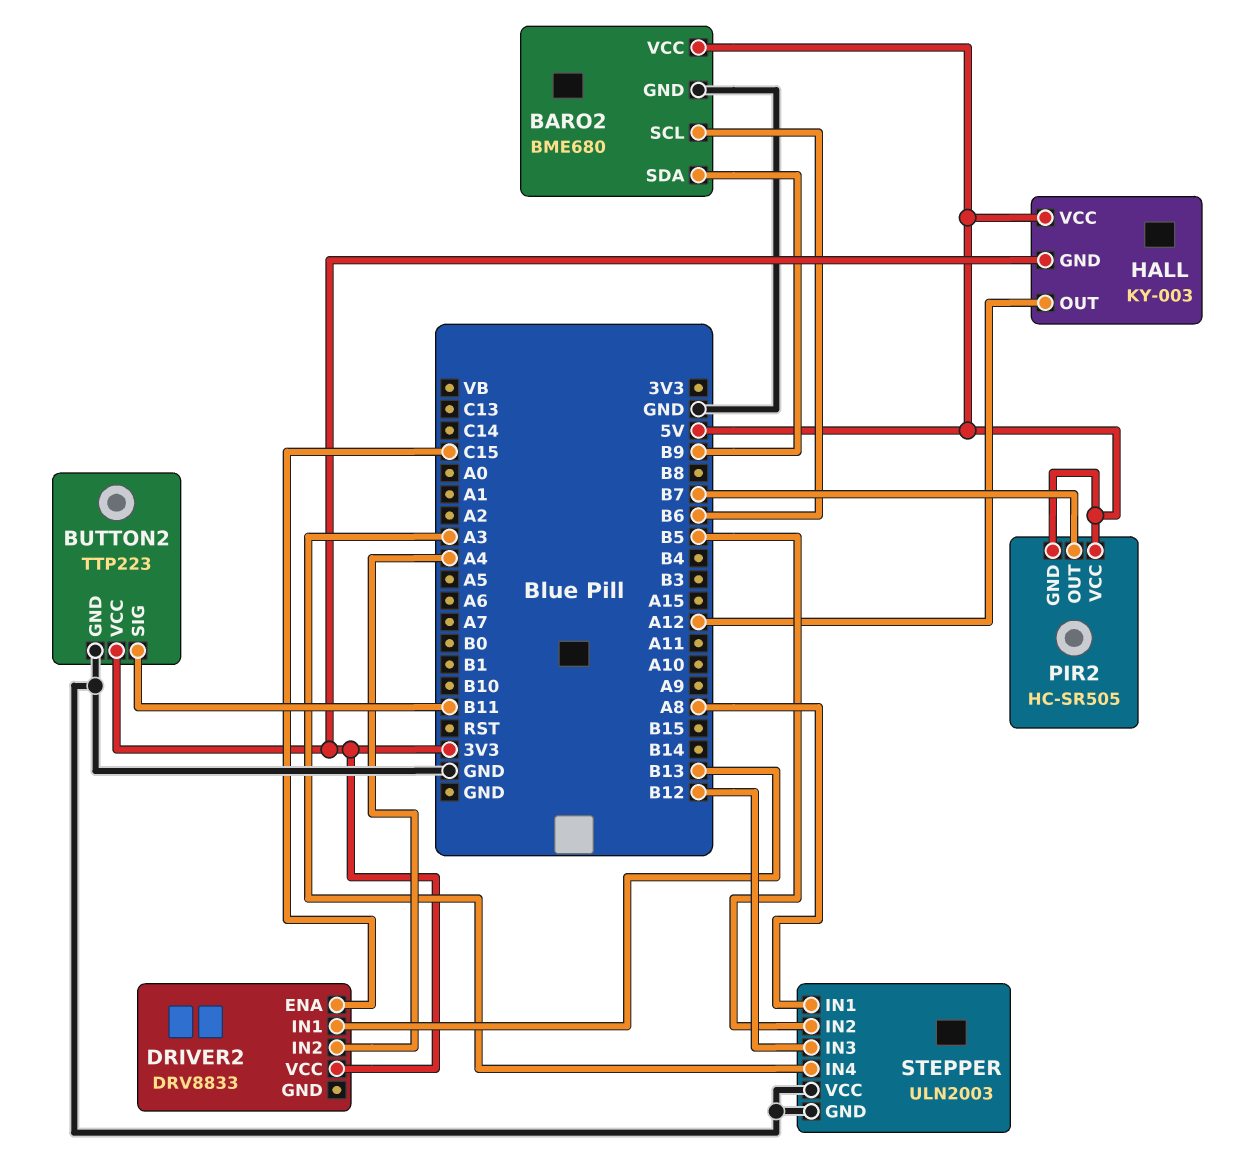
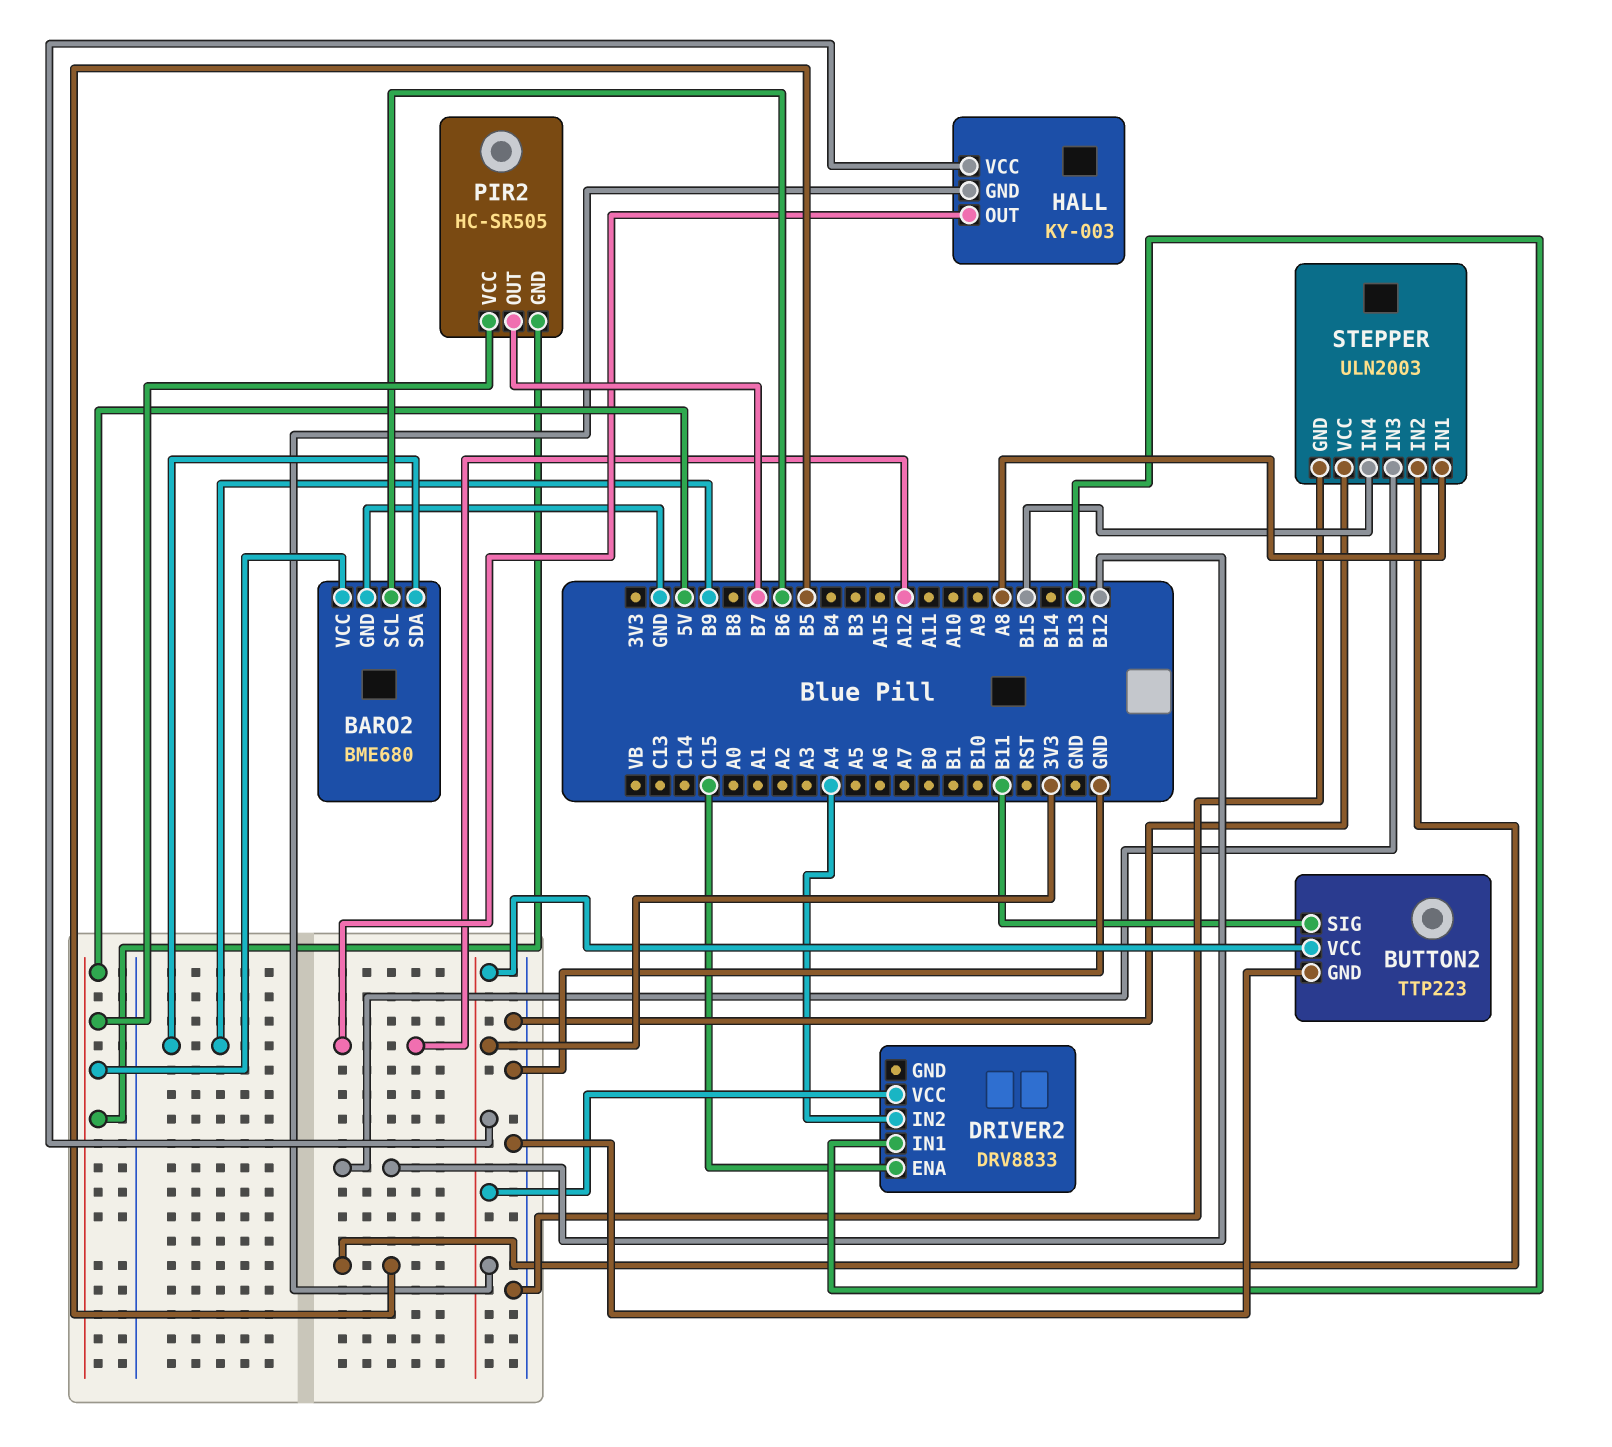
HALL pin VCC: 5V -> 3V3
STEPPER pin IN4: A3 -> B15

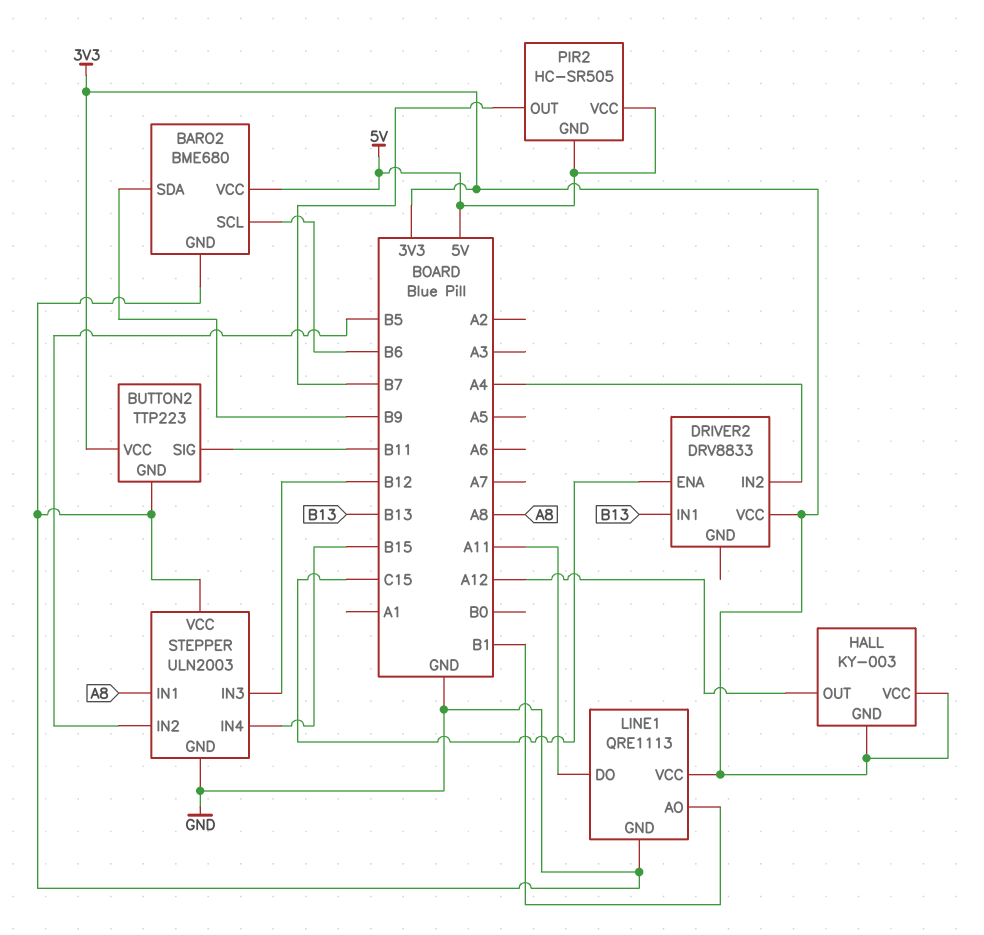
LINE1: none -> QRE1113
LINE1 pin AO: none -> B1
LINE1 pin DO: none -> A11
LINE1 pin GND: none -> GND
LINE1 pin VCC: none -> 3V3

